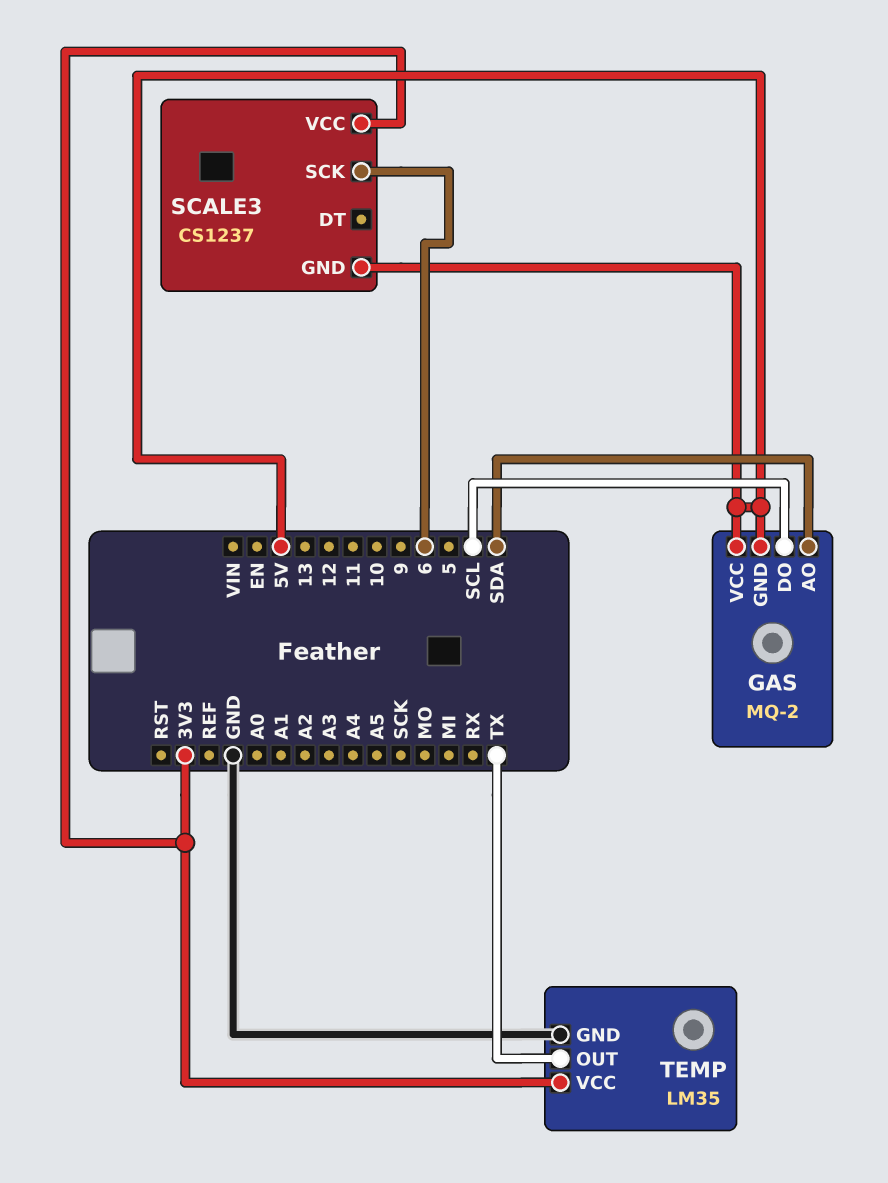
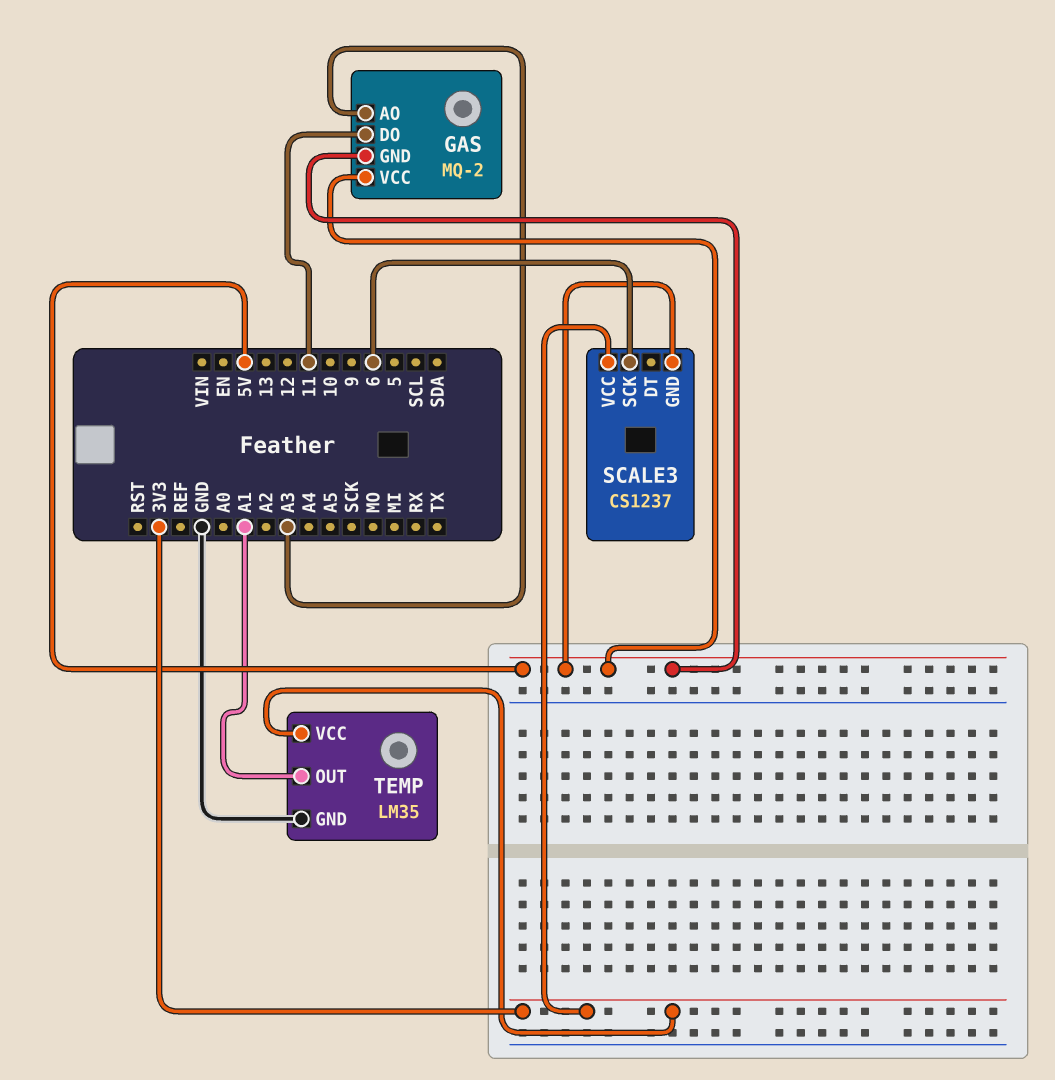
GAS pin AO: SDA -> A3
GAS pin DO: SCL -> 11
TEMP pin OUT: TX -> A1

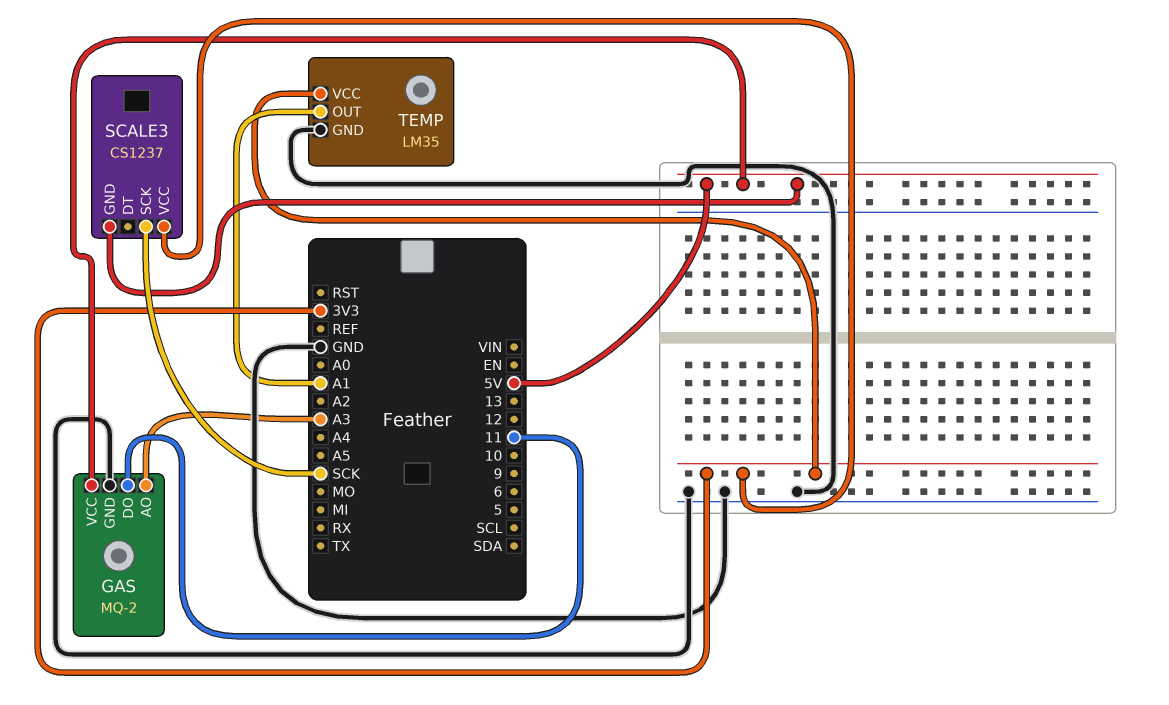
GAS pin GND: 5V -> GND
SCALE3 pin SCK: 6 -> SCK

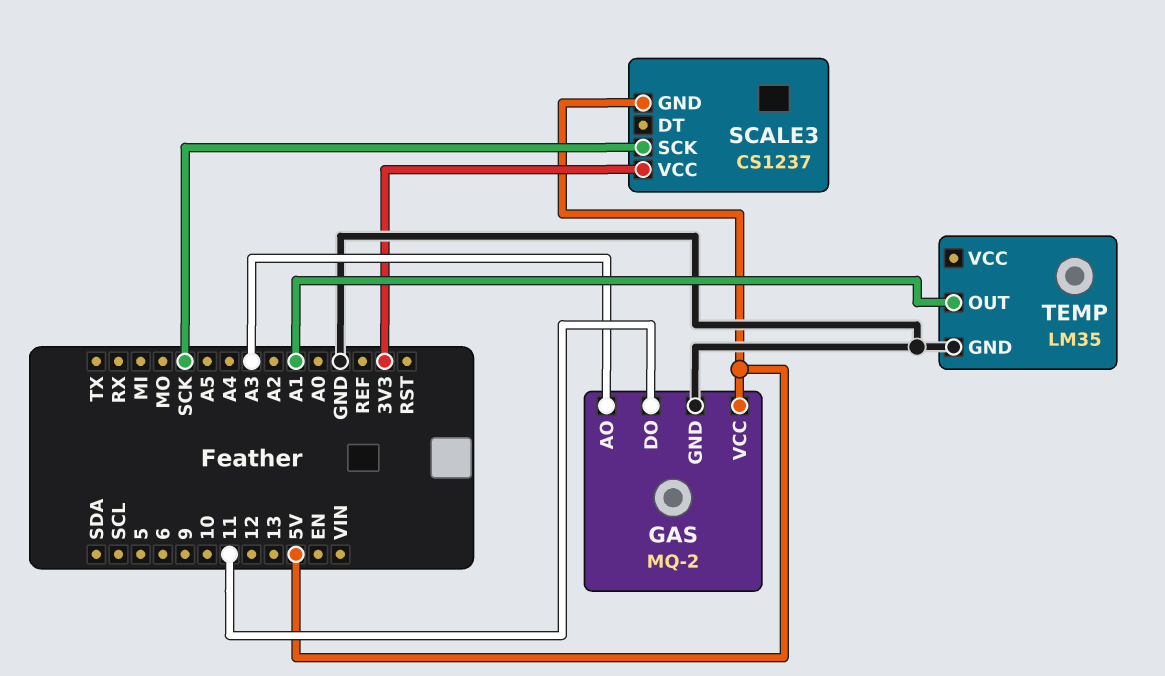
TEMP pin VCC: 3V3 -> none

